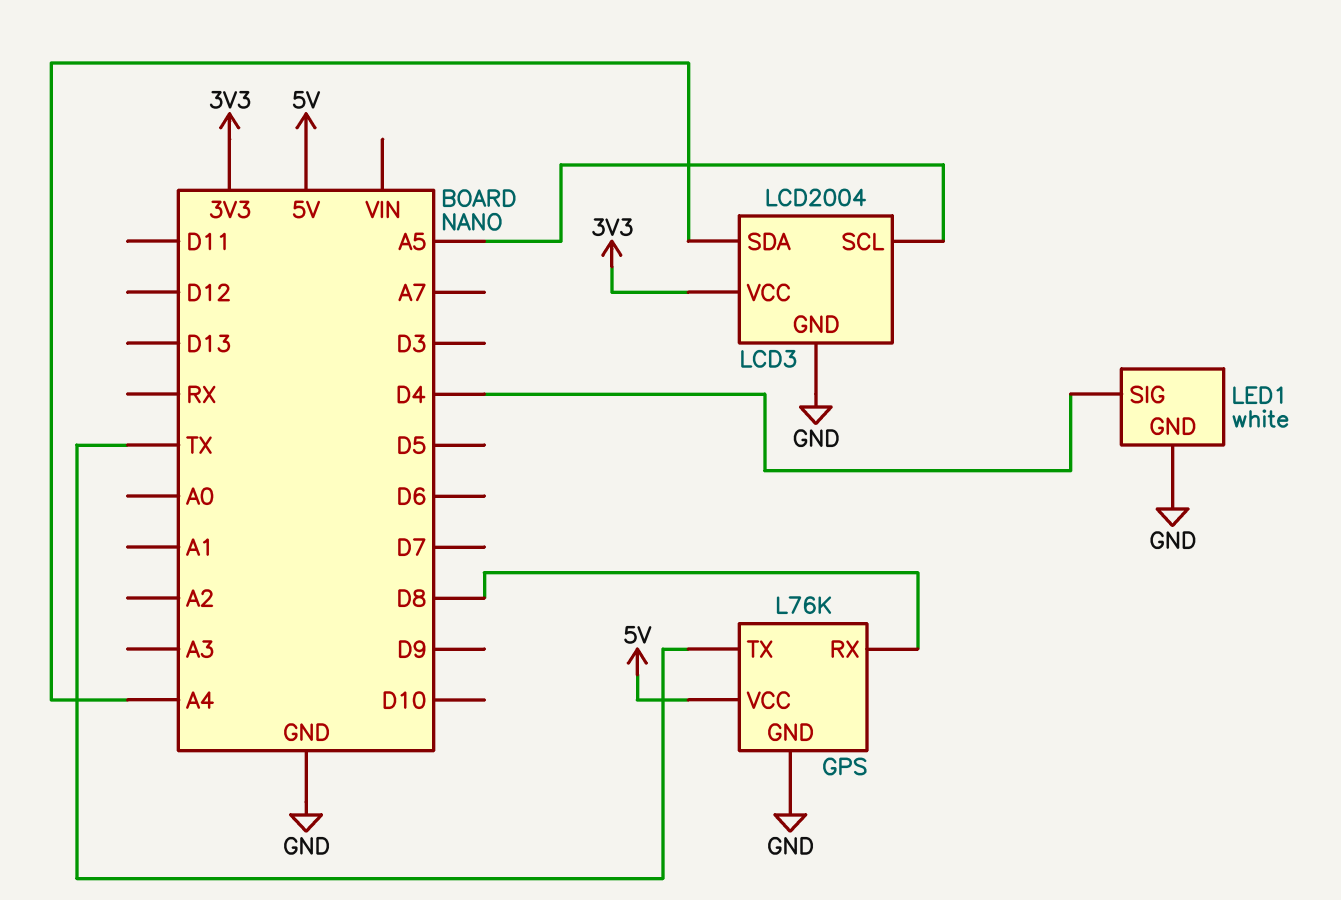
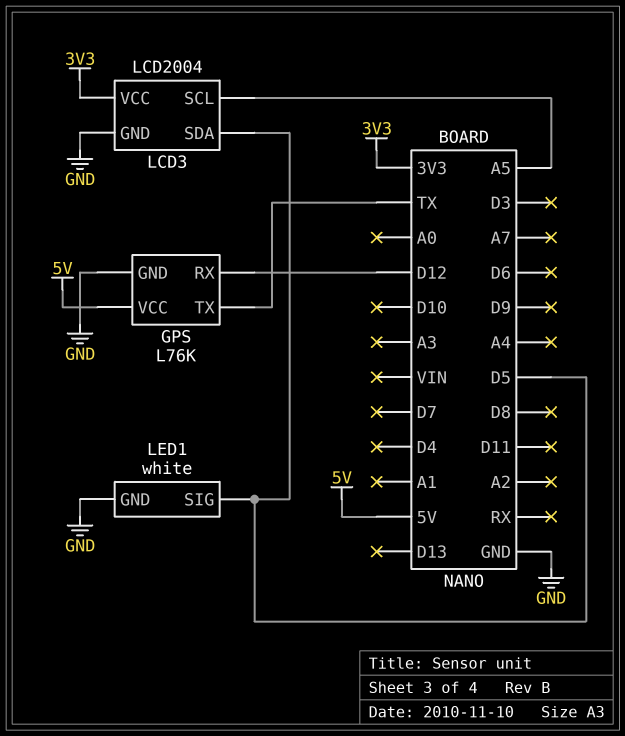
GPS pin RX: D8 -> D12
LCD3 pin SDA: A4 -> D5
LED1 pin SIG: D4 -> D5

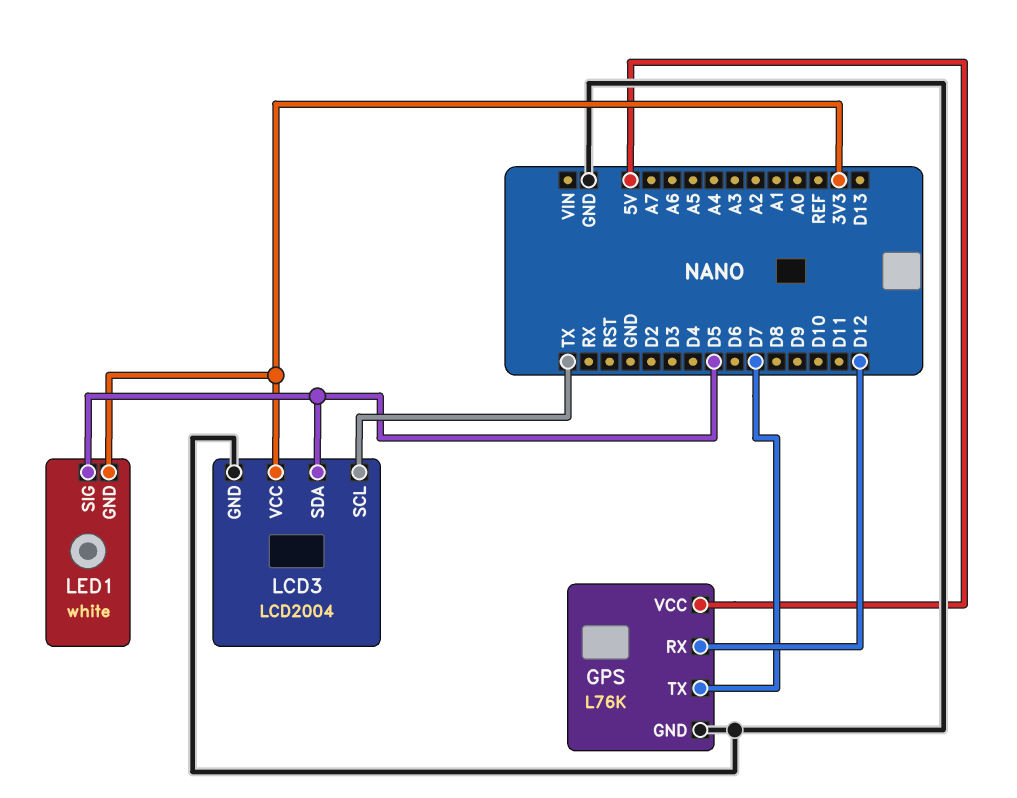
GPS pin TX: TX -> D7
LCD3 pin SCL: A5 -> TX
LED1 pin GND: GND -> 3V3

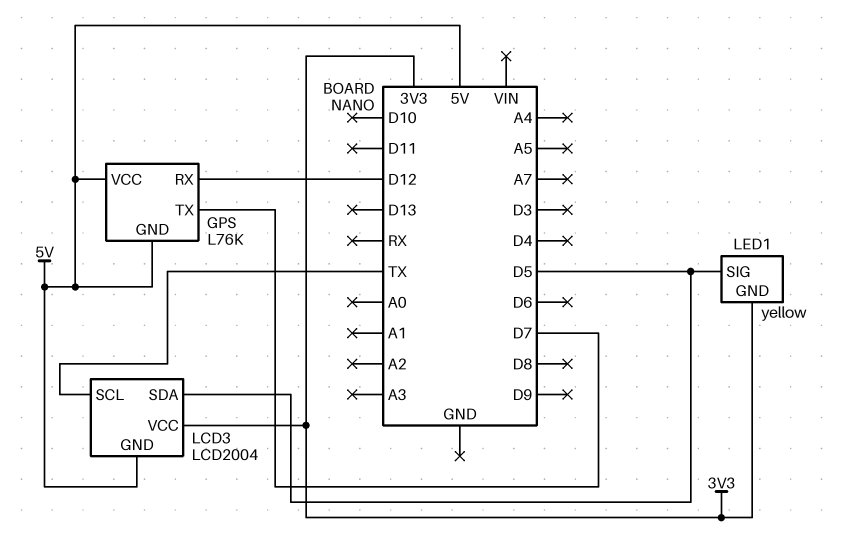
GPS pin GND: GND -> 5V
LCD3 pin GND: GND -> 5V
LED1: white -> yellow

